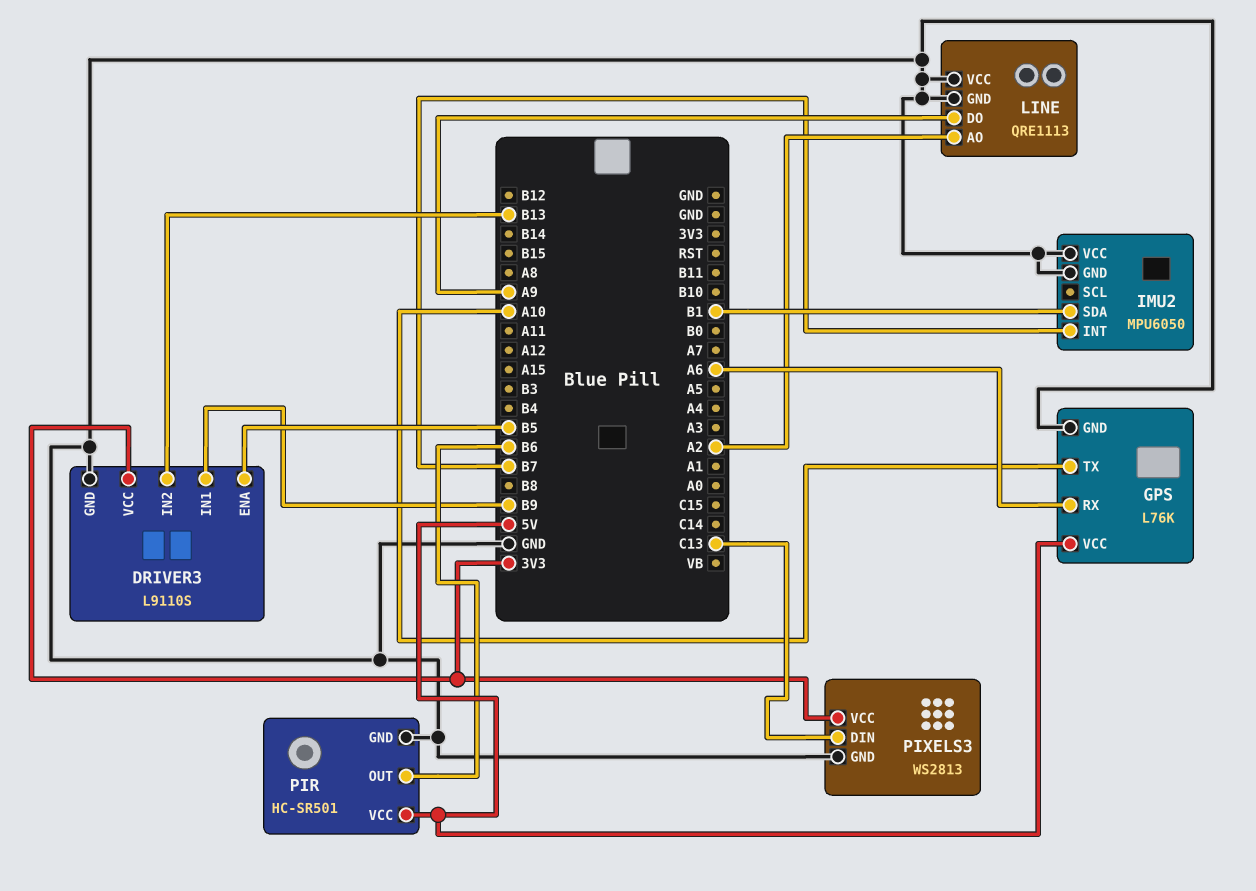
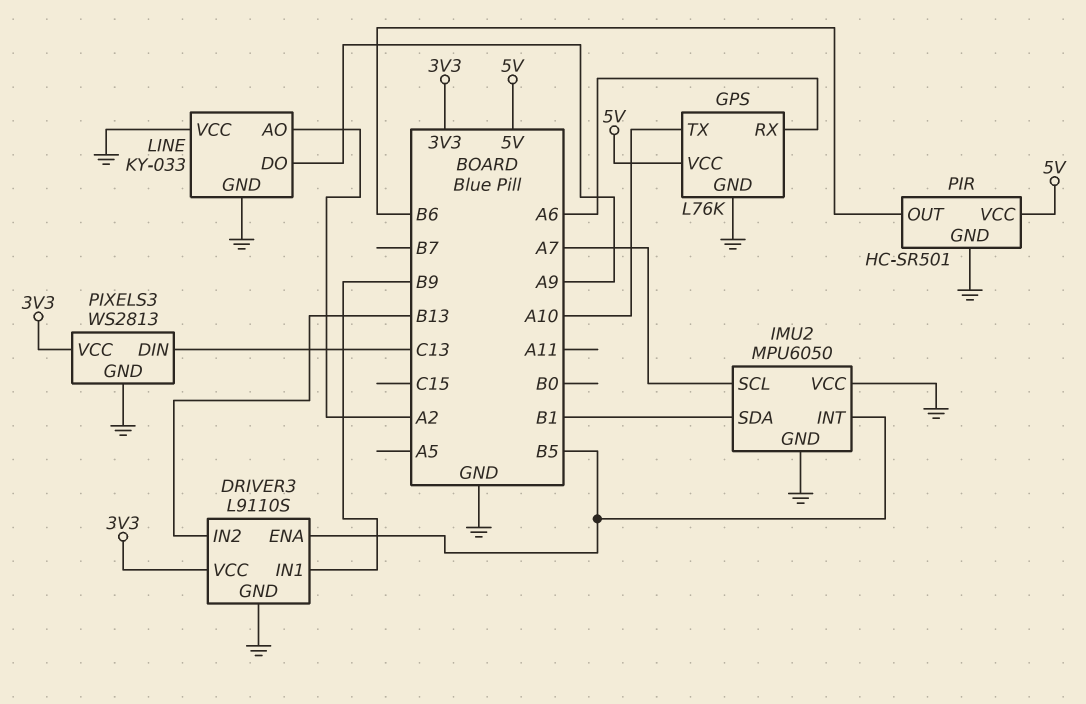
IMU2 pin INT: B7 -> B5
IMU2 pin SCL: none -> A7
LINE: QRE1113 -> KY-033

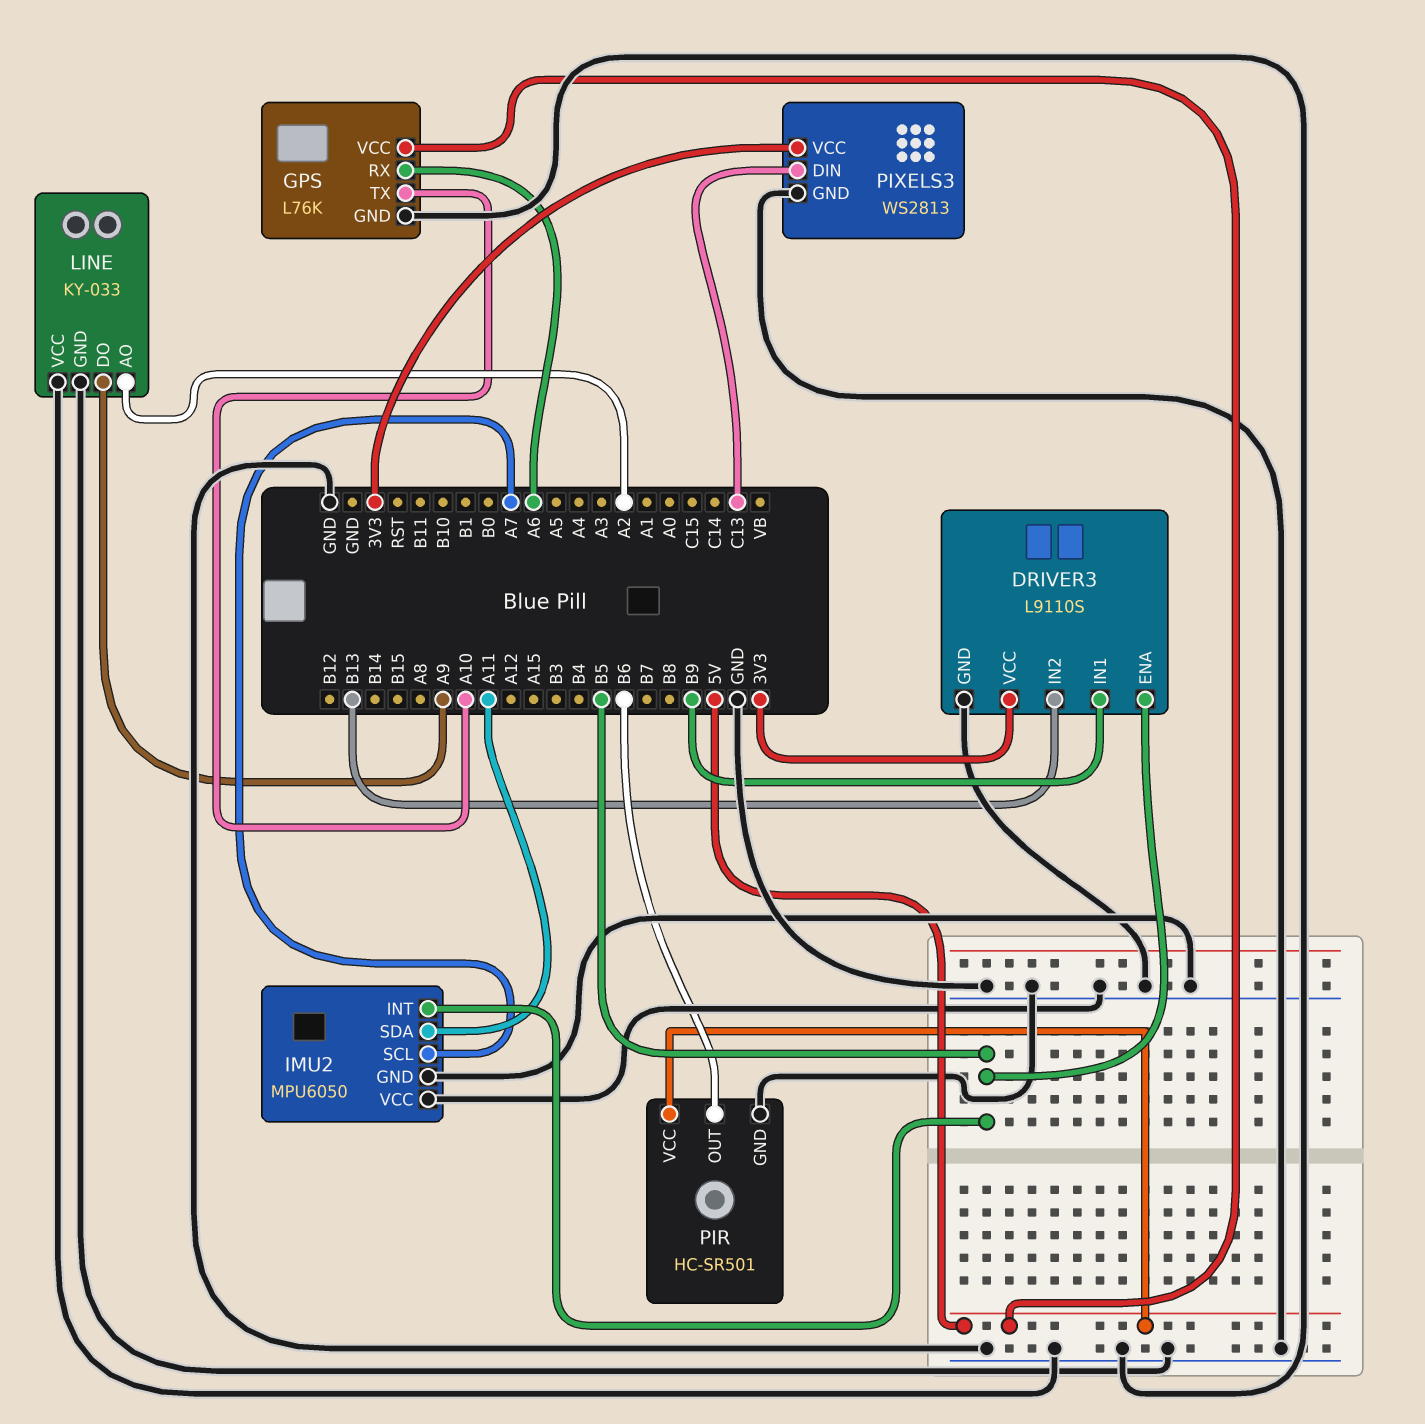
IMU2 pin SDA: B1 -> A11

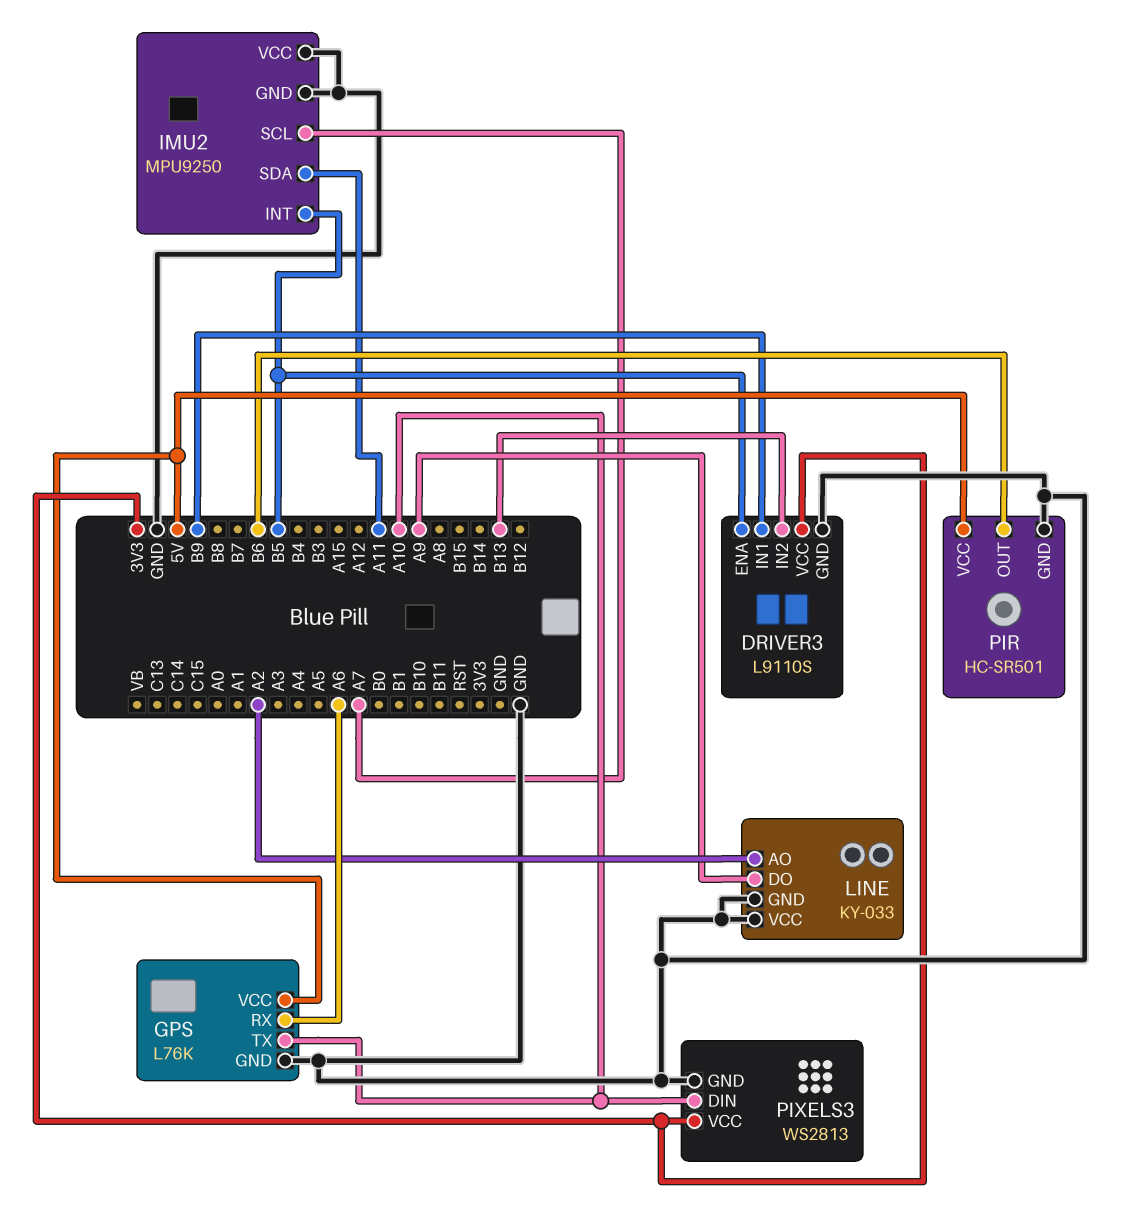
IMU2: MPU6050 -> MPU9250
PIXELS3 pin DIN: C13 -> A10

